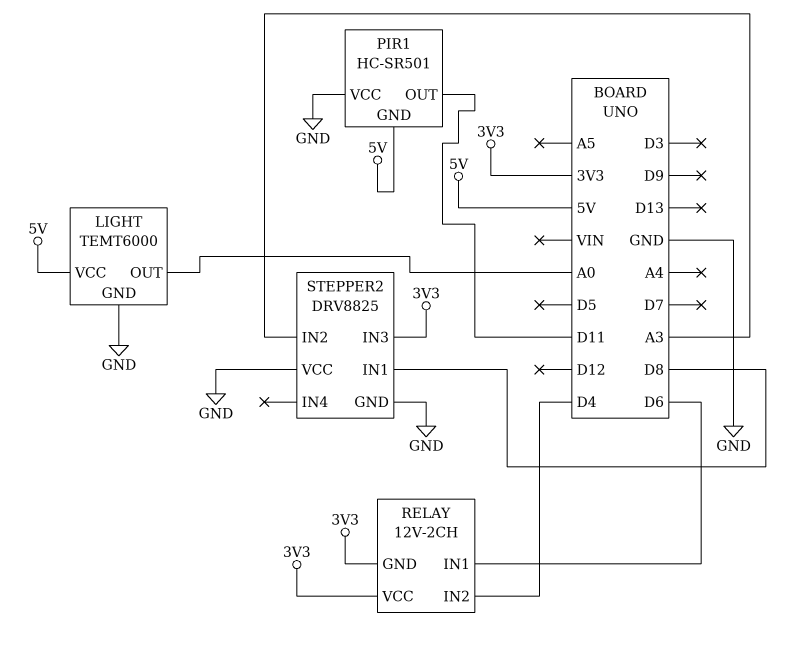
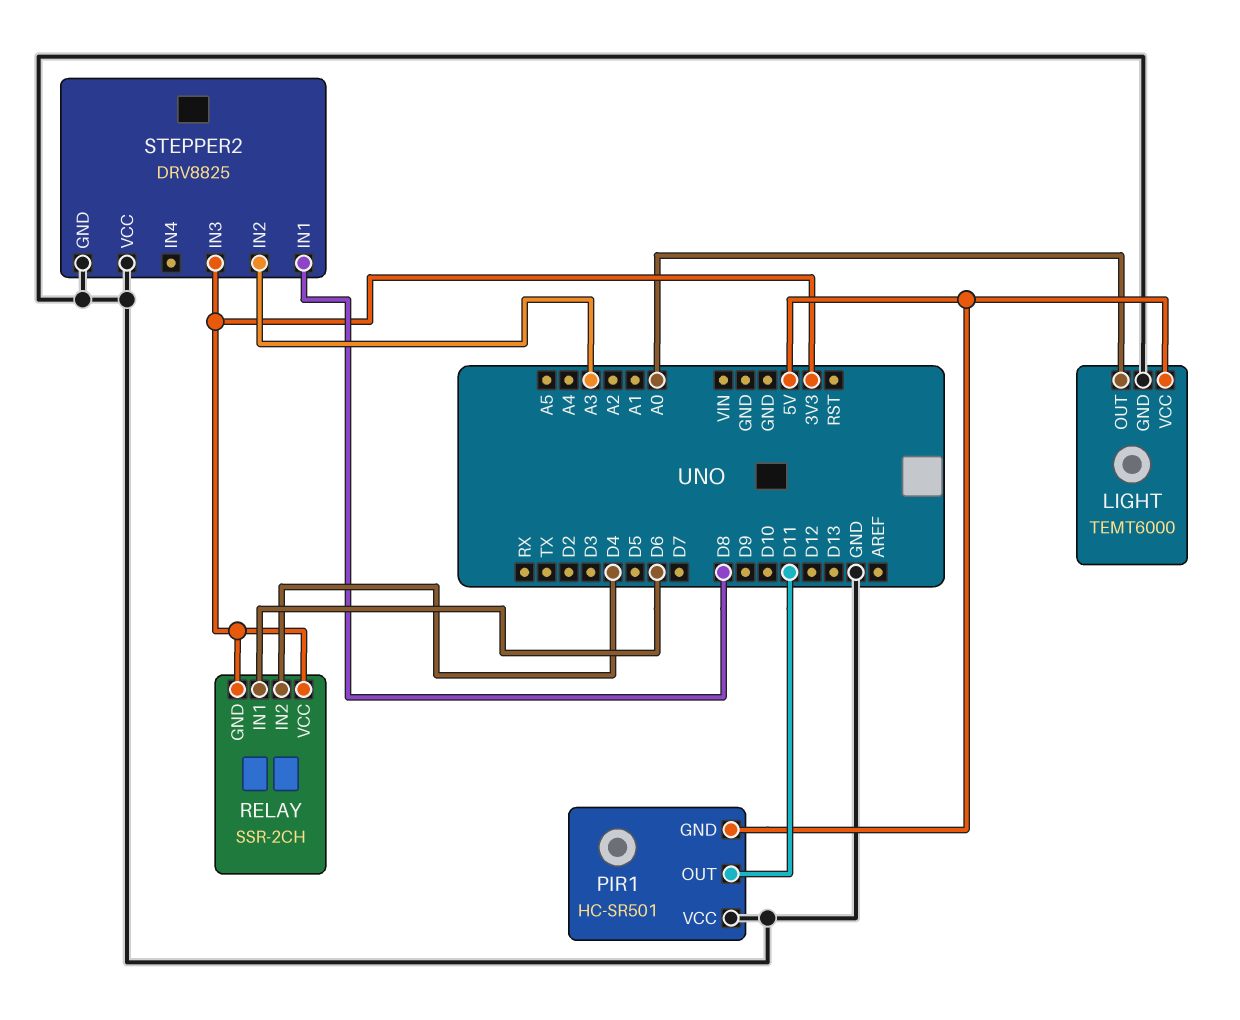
RELAY: 12V-2CH -> SSR-2CH

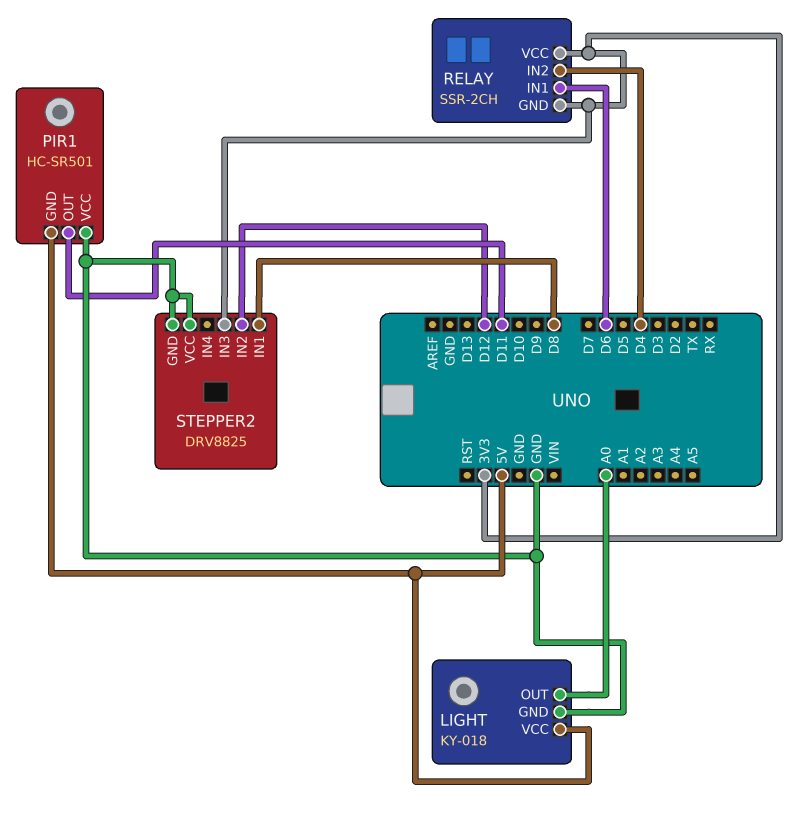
LIGHT: TEMT6000 -> KY-018
STEPPER2 pin IN2: A3 -> D12

